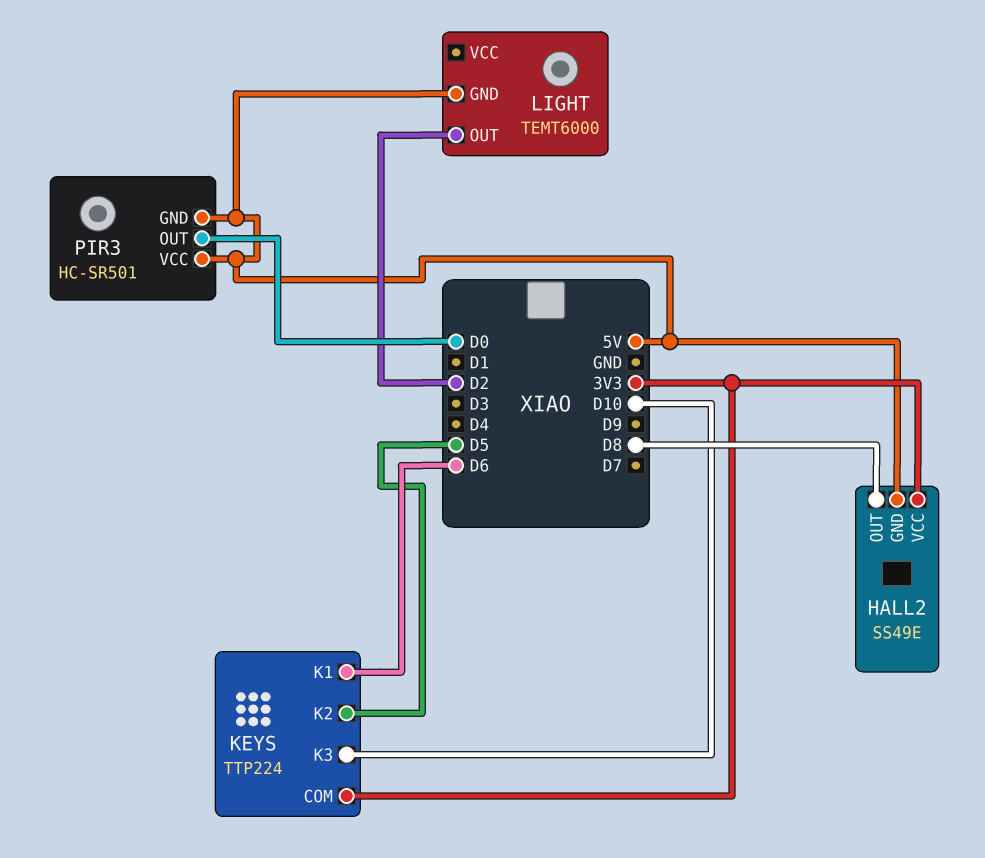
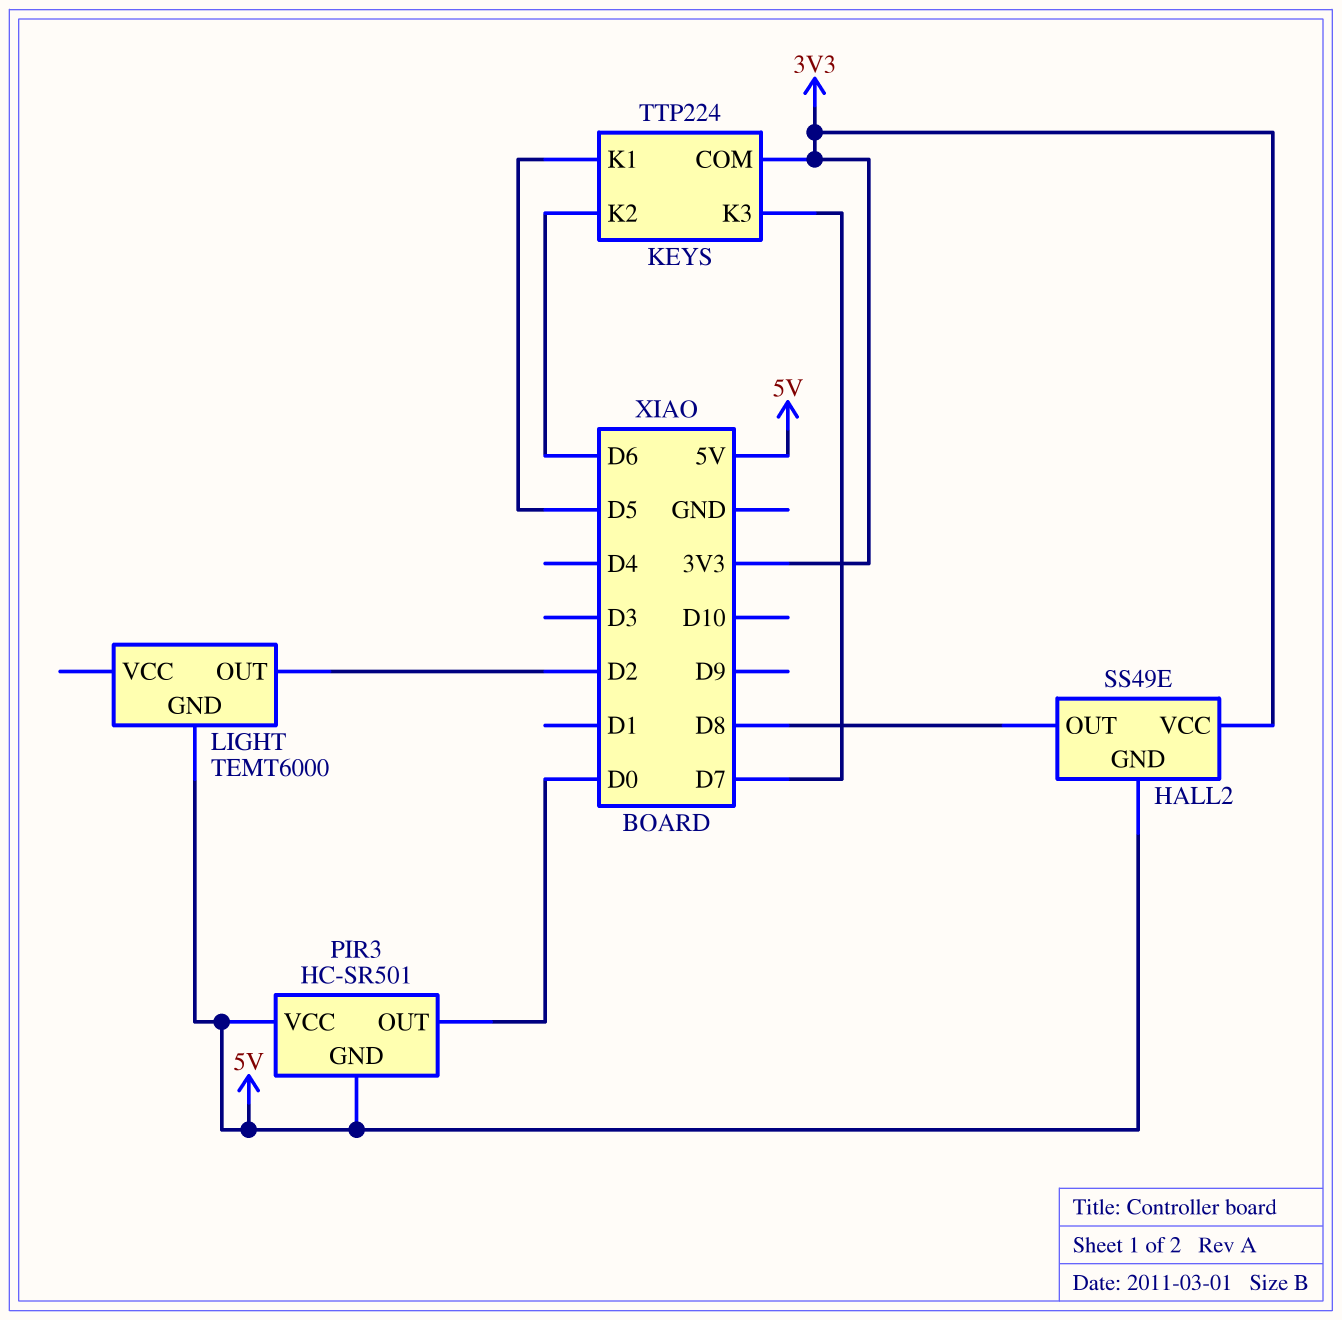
KEYS pin K1: D6 -> D5
KEYS pin K2: D5 -> D6
KEYS pin K3: D10 -> D7

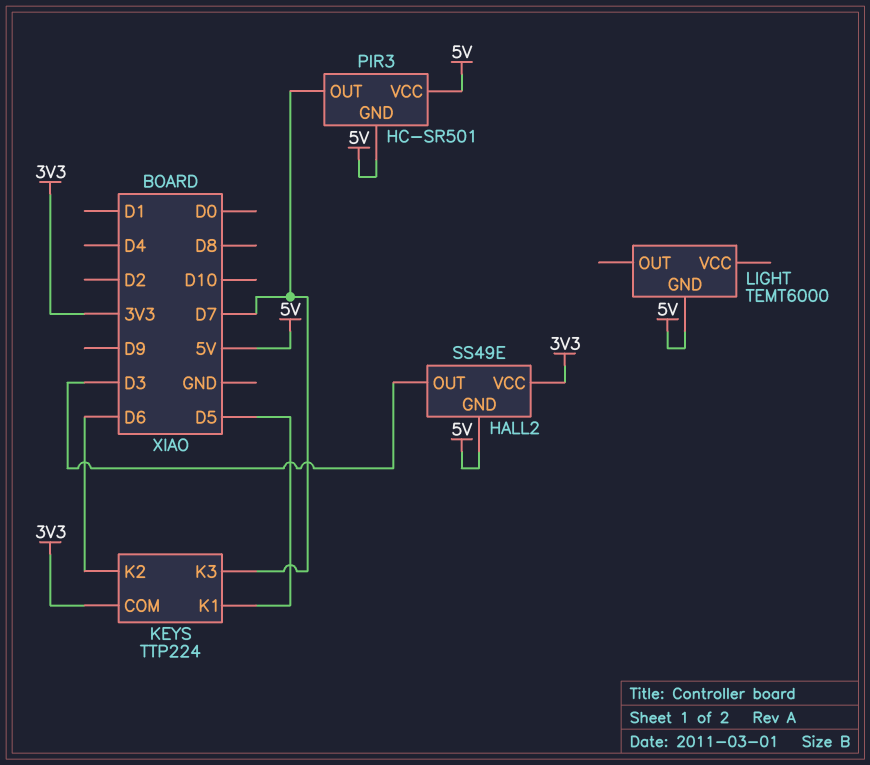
HALL2 pin OUT: D8 -> D3
LIGHT pin OUT: D2 -> none
PIR3 pin OUT: D0 -> D7

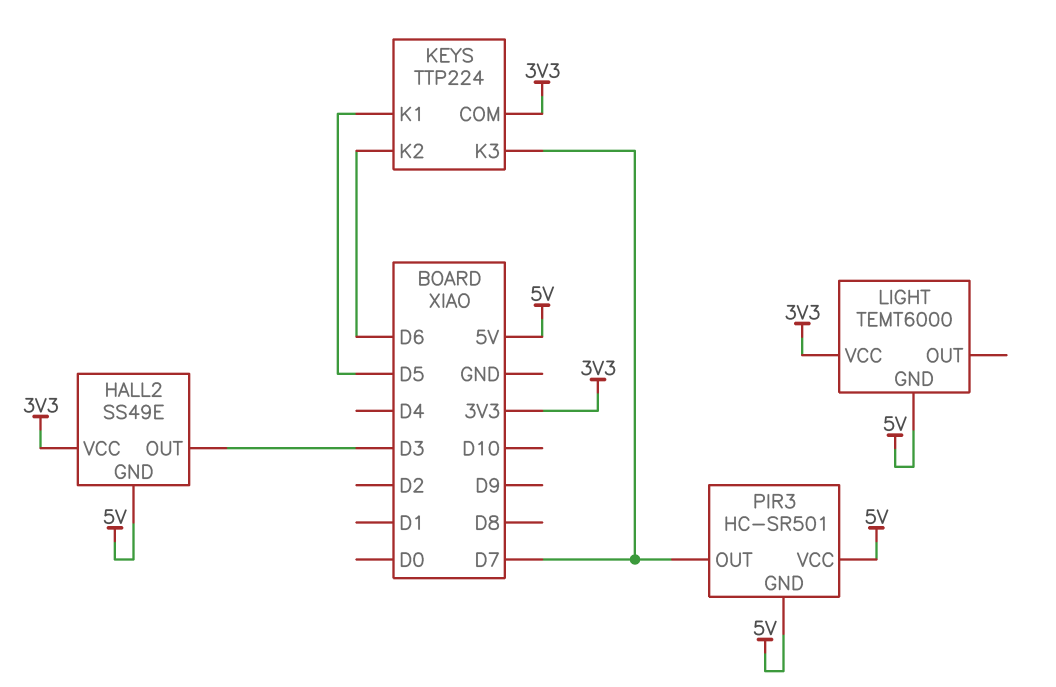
LIGHT pin VCC: none -> 3V3

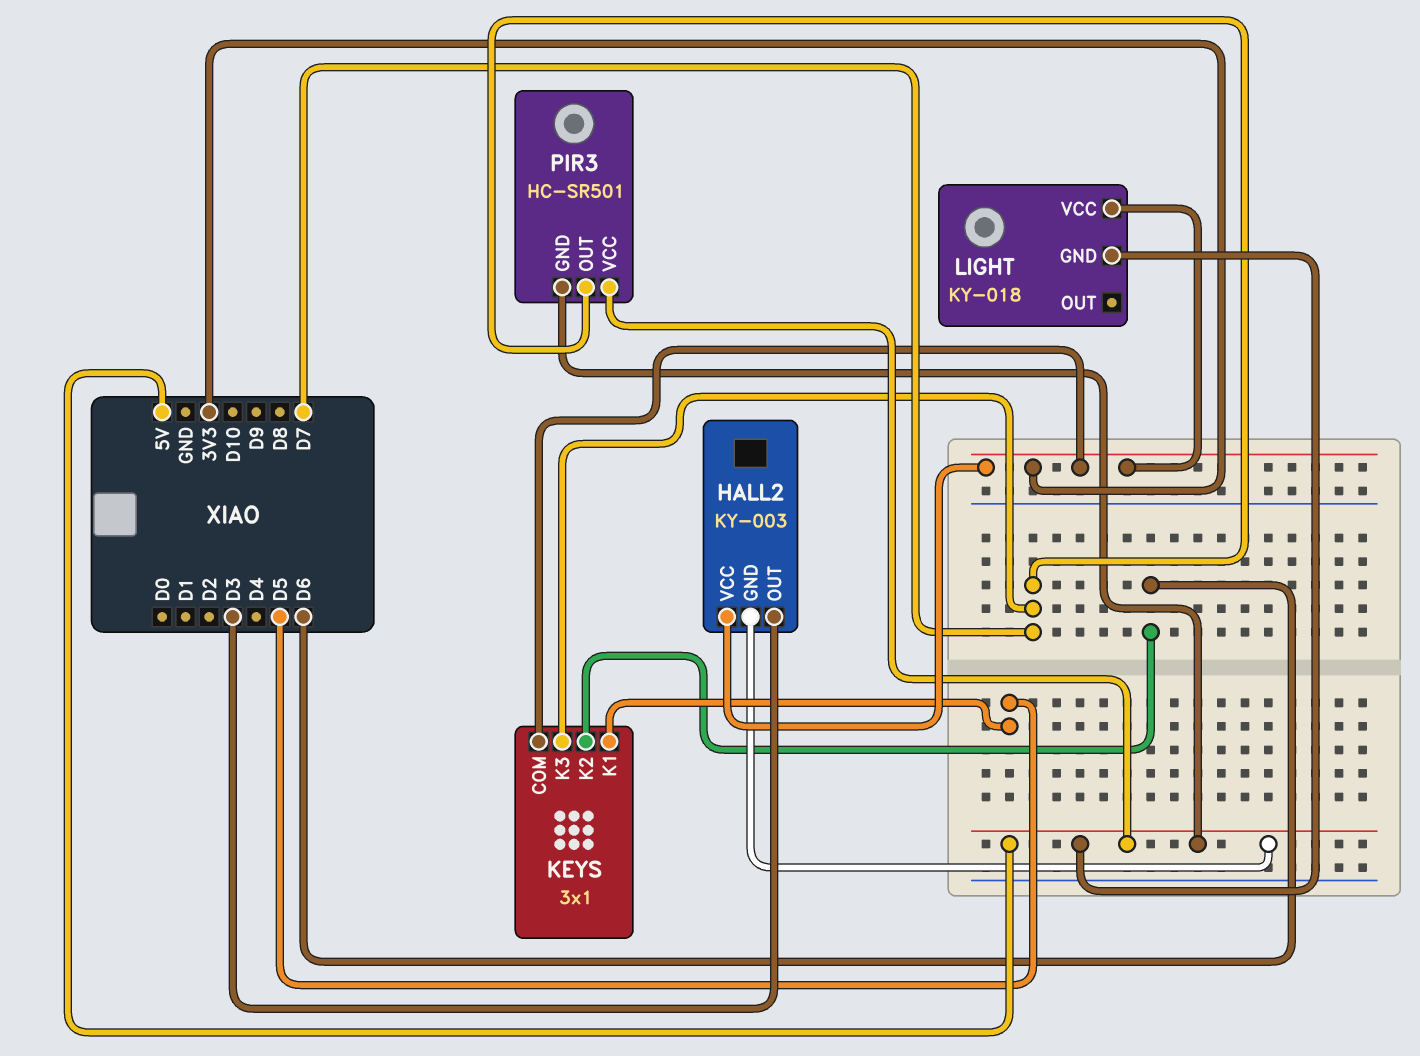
HALL2: SS49E -> KY-003
KEYS: TTP224 -> 3x1
LIGHT: TEMT6000 -> KY-018

